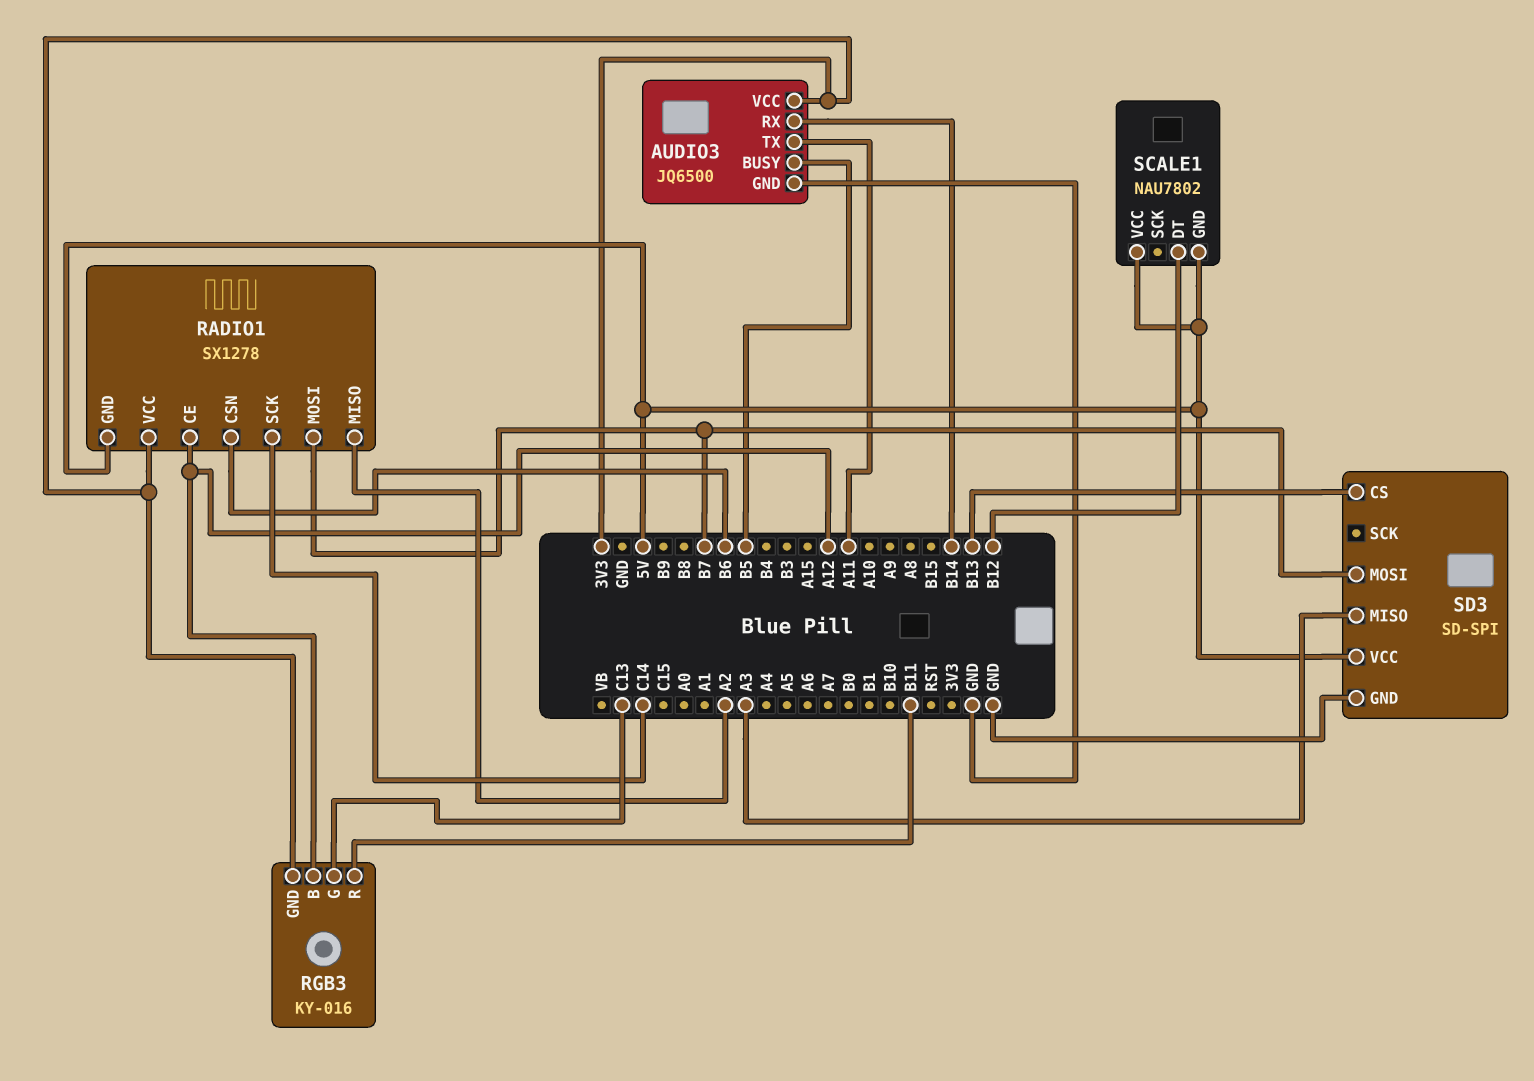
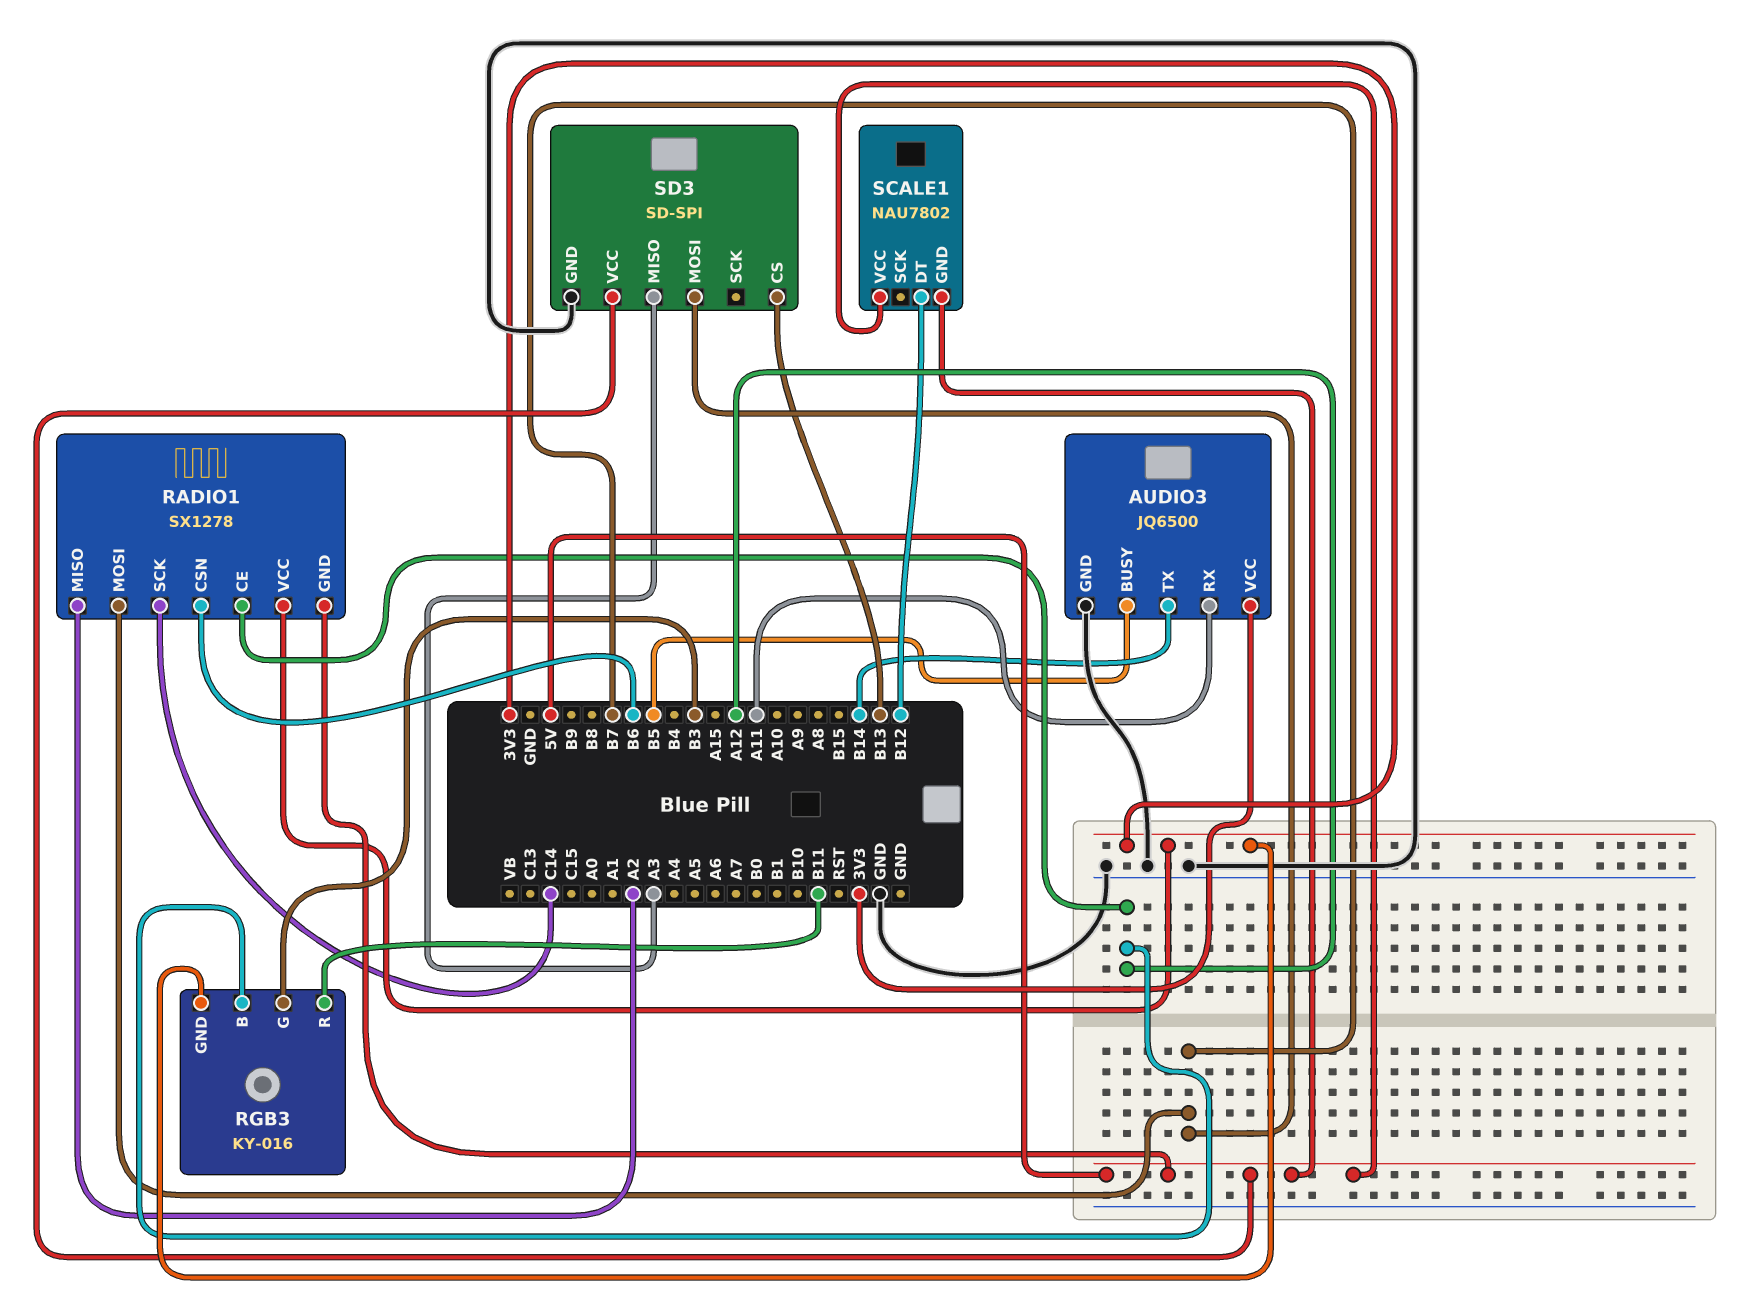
AUDIO3 pin RX: B14 -> A11
AUDIO3 pin TX: A11 -> B14
RGB3 pin G: C13 -> B3

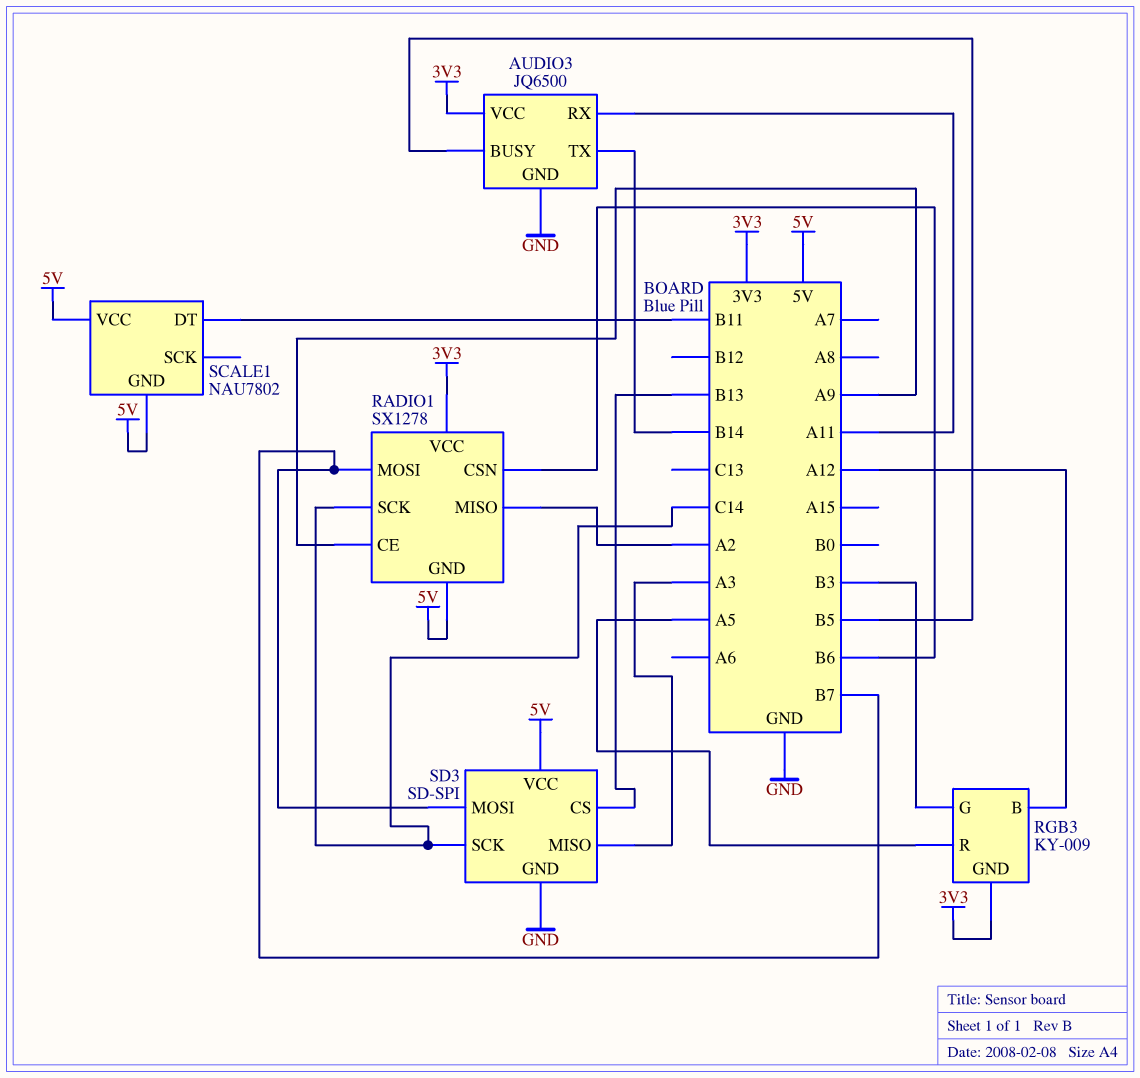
RADIO1 pin CE: A12 -> A9
RGB3: KY-016 -> KY-009
RGB3 pin R: B11 -> A5
SCALE1 pin DT: B12 -> B11
SD3 pin SCK: none -> C14

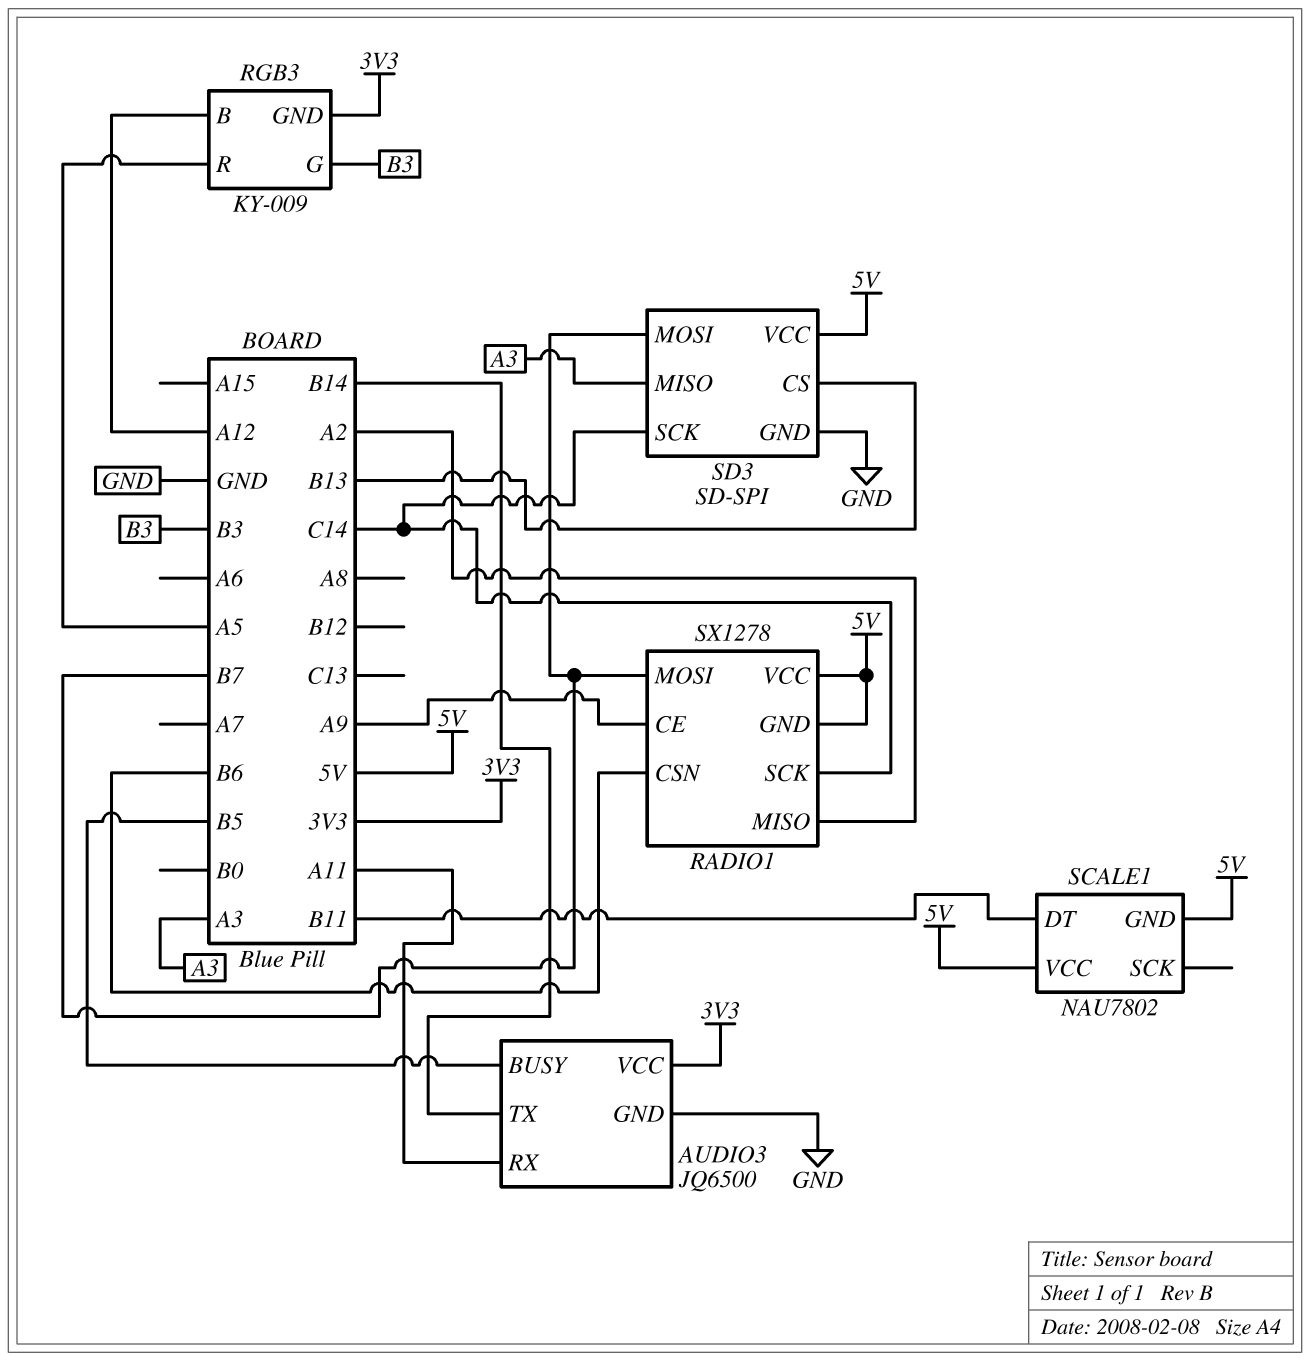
RADIO1 pin VCC: 3V3 -> 5V

